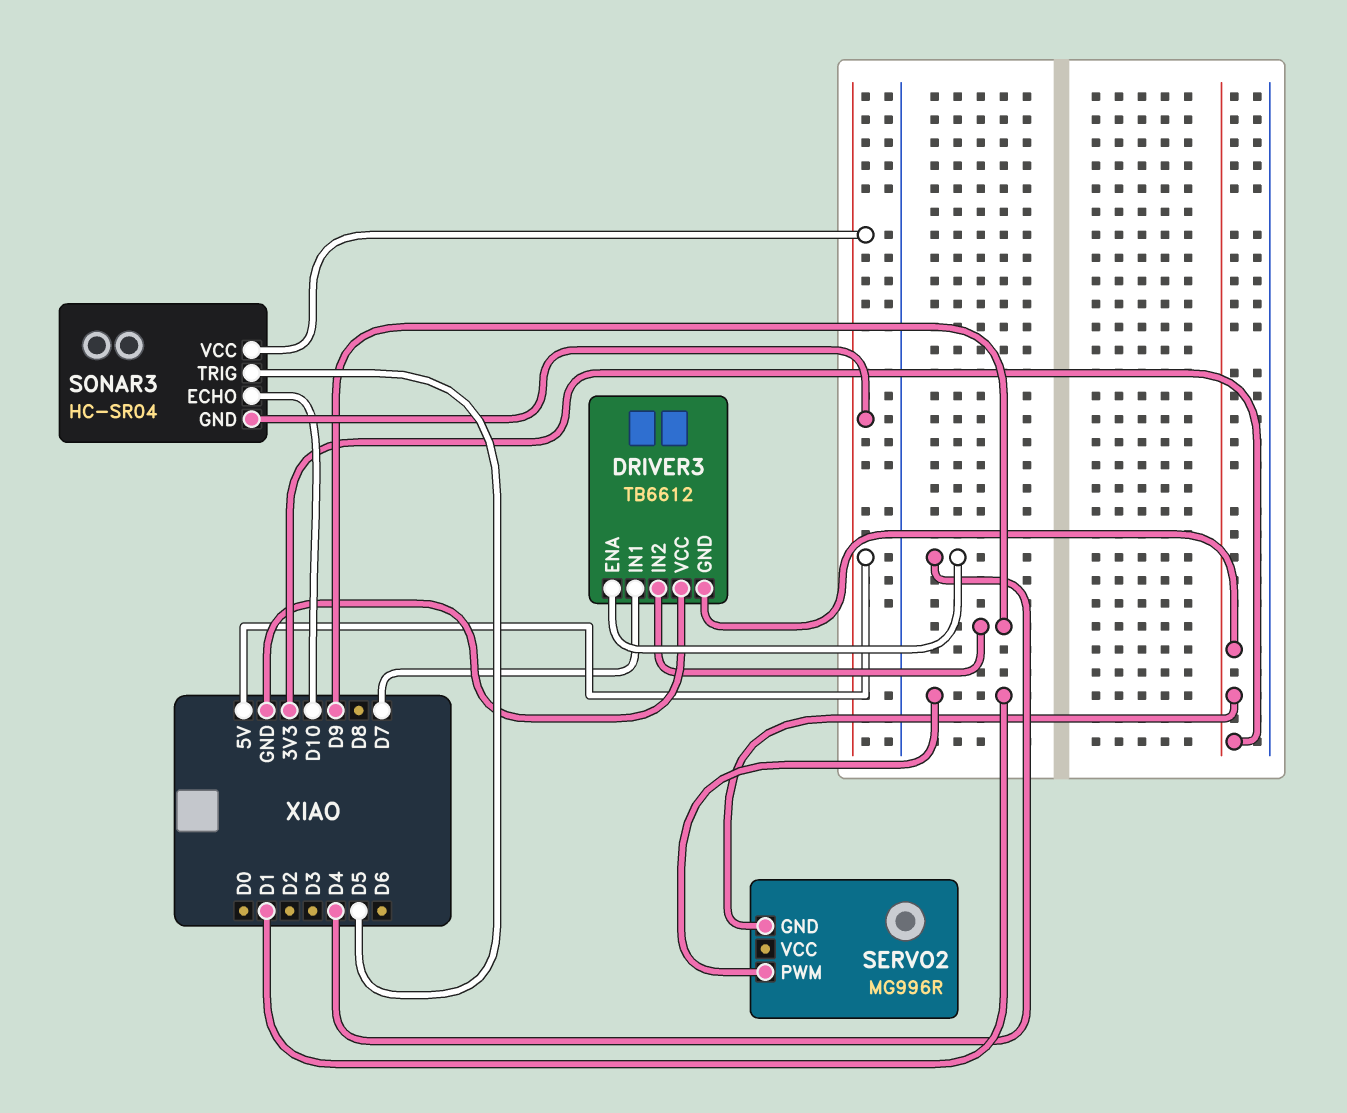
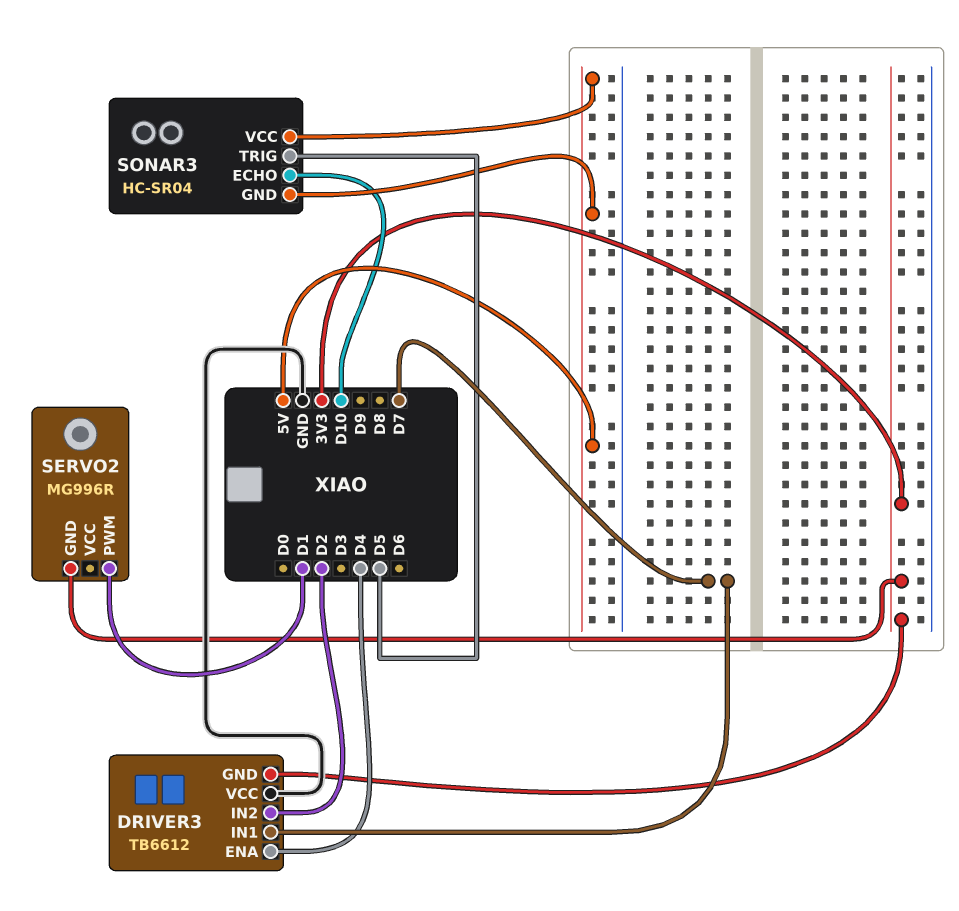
DRIVER3 pin IN2: D9 -> D2

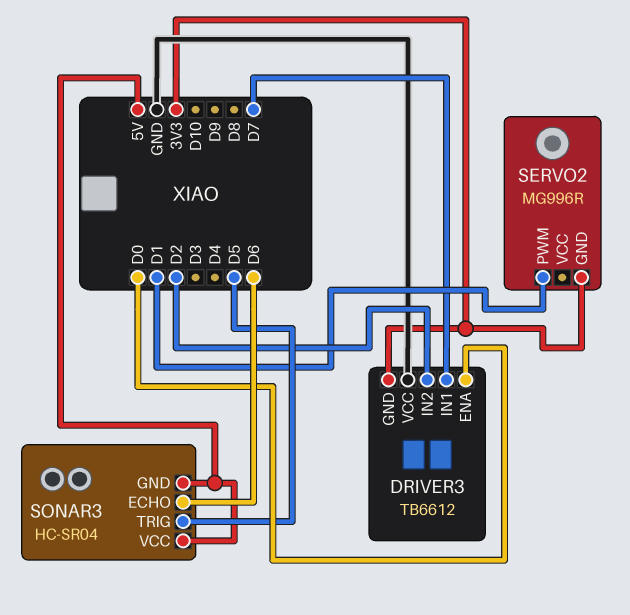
DRIVER3 pin ENA: D4 -> D0
SONAR3 pin ECHO: D10 -> D6

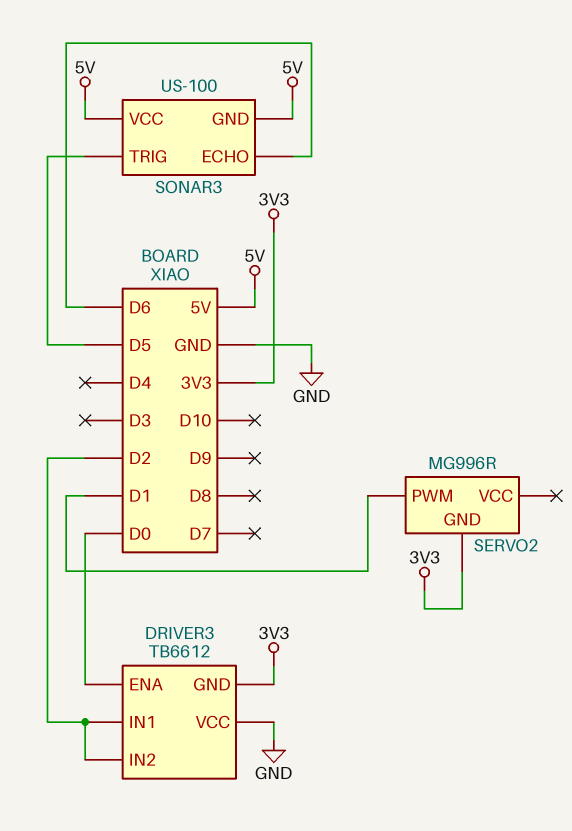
DRIVER3 pin IN1: D7 -> D2
SONAR3: HC-SR04 -> US-100

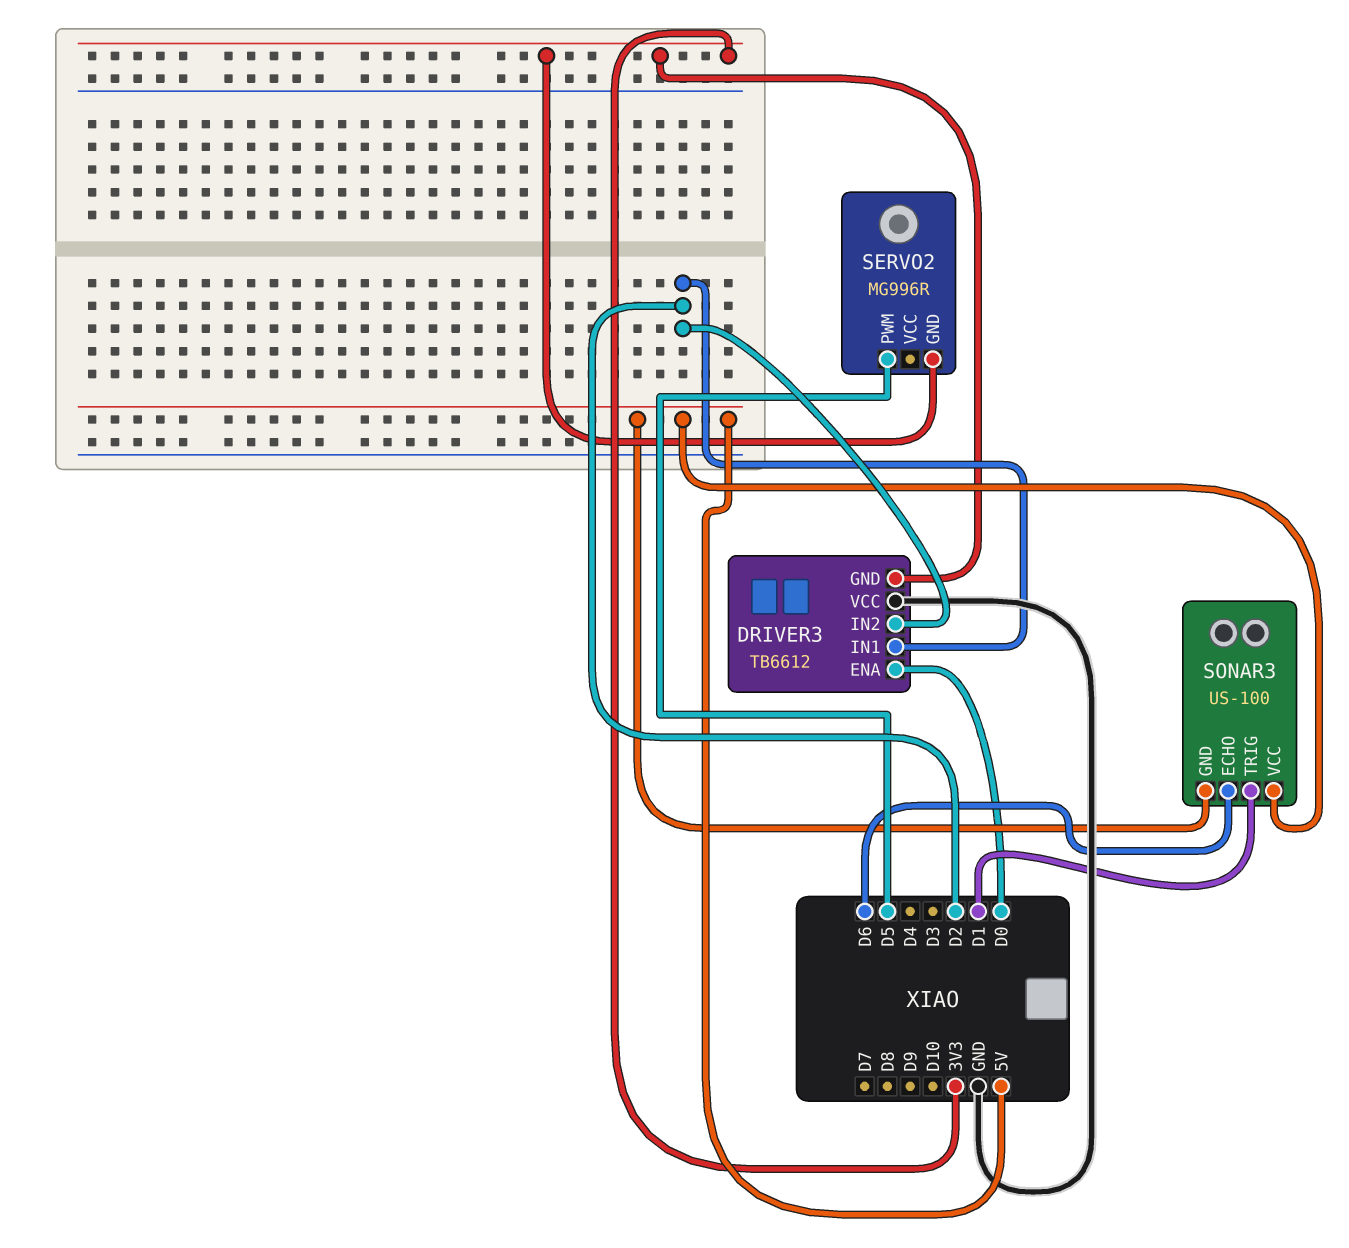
SERVO2 pin PWM: D1 -> D5
SONAR3 pin TRIG: D5 -> D1

